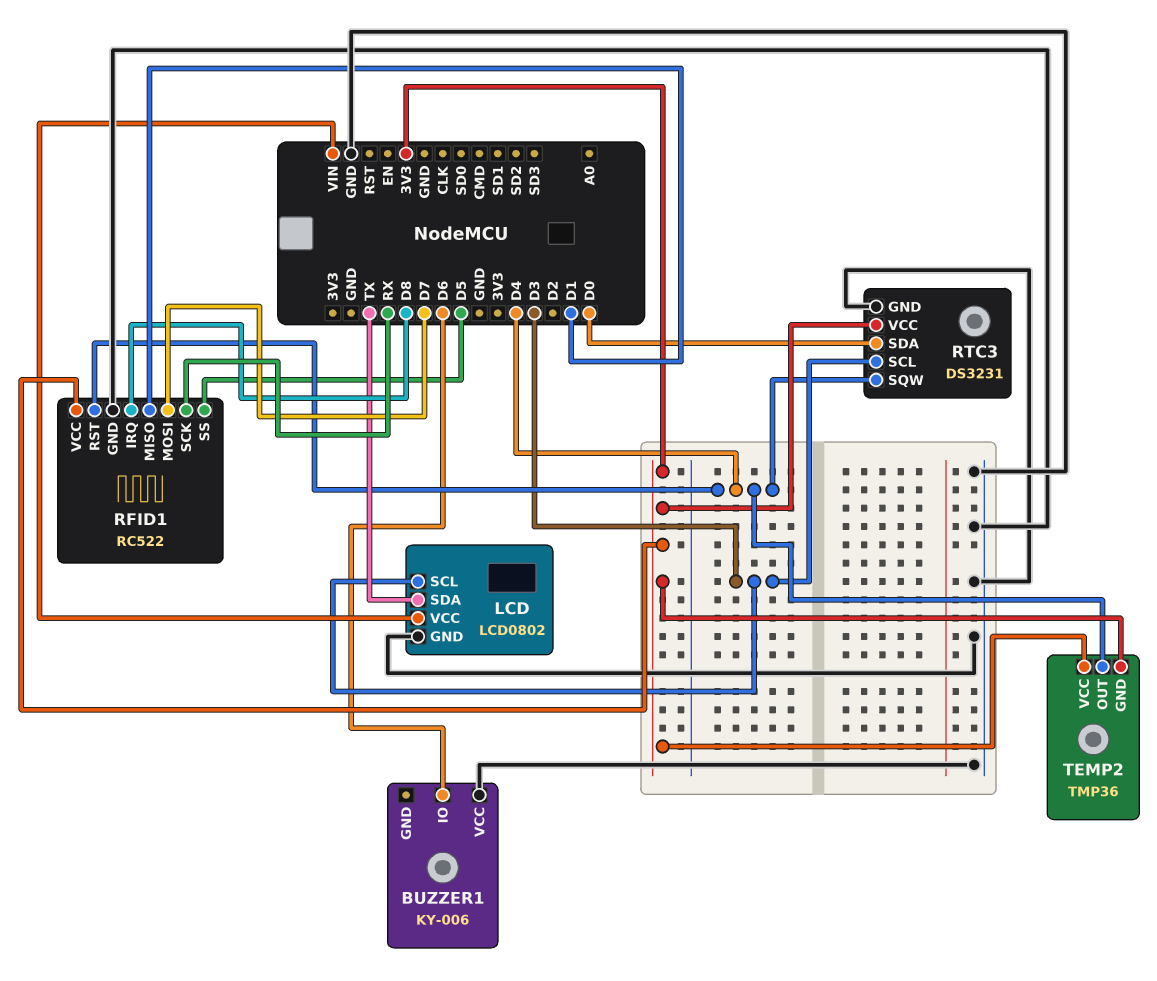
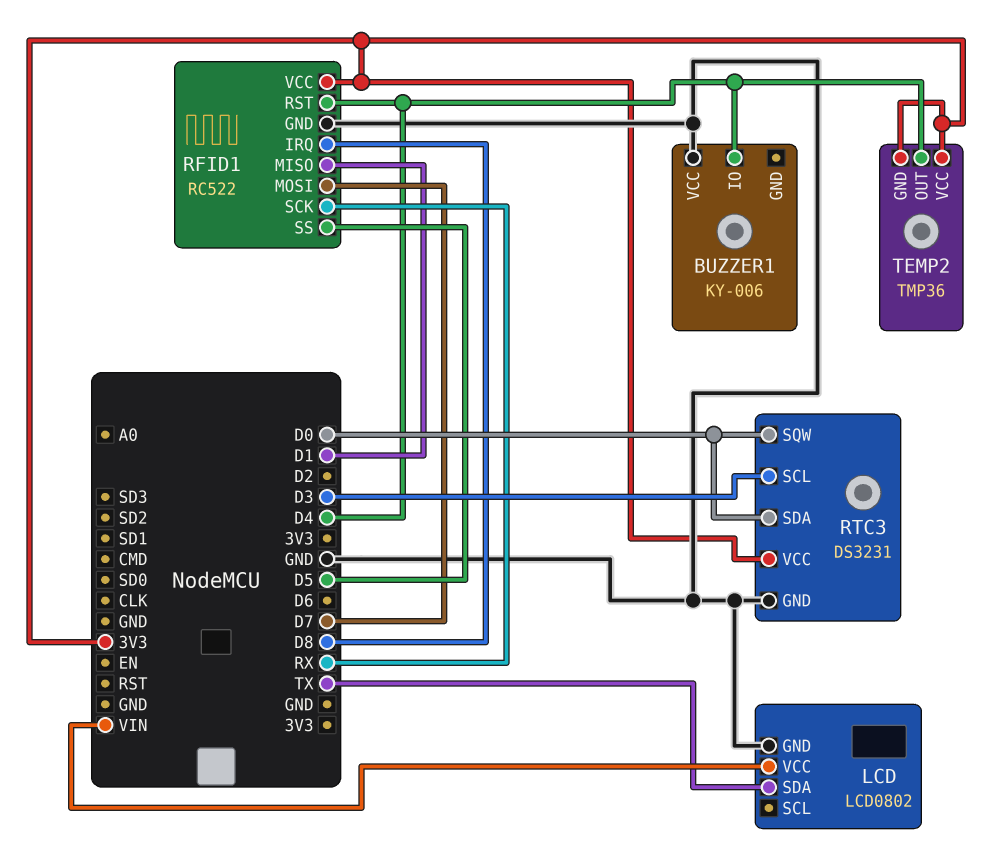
BUZZER1 pin IO: D6 -> D4
LCD pin SCL: D3 -> none
RTC3 pin SQW: D4 -> D0

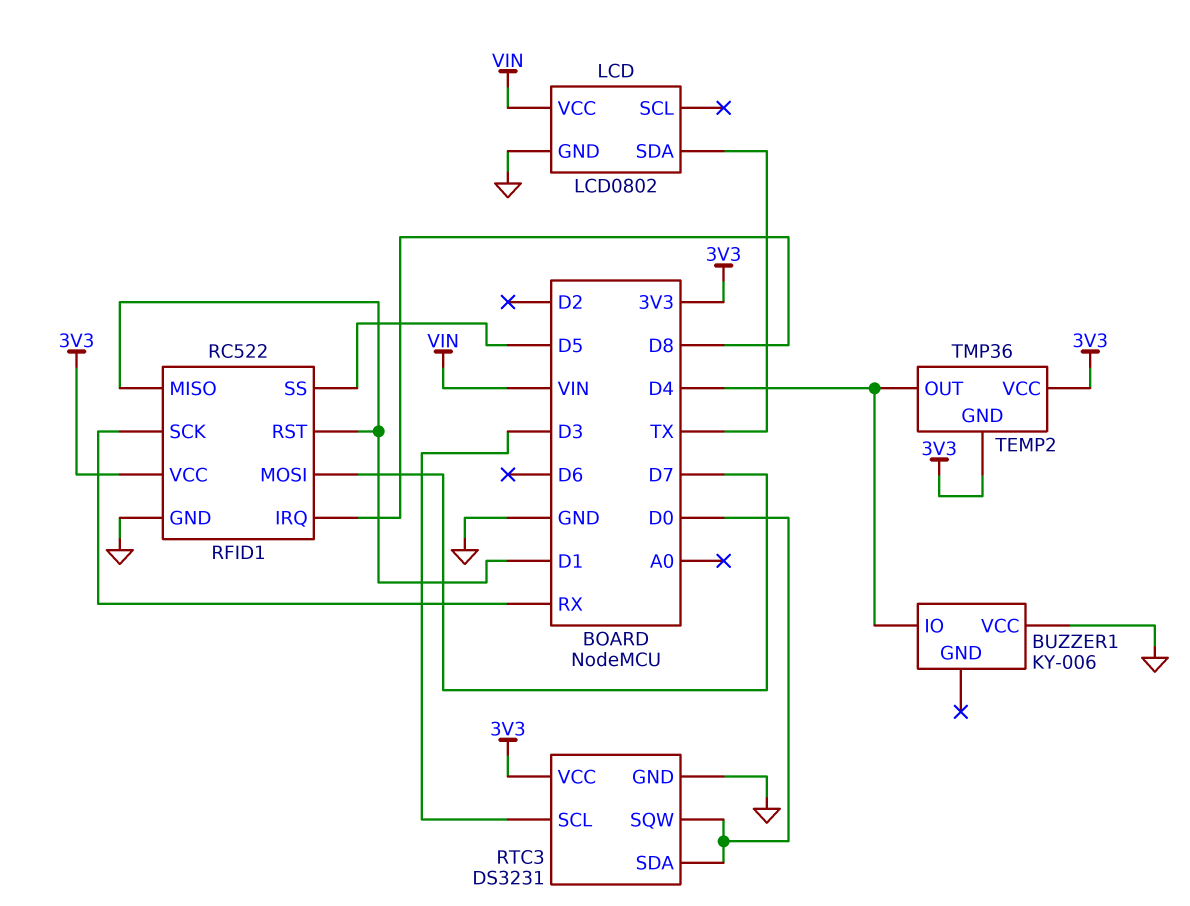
RFID1 pin RST: D4 -> D1

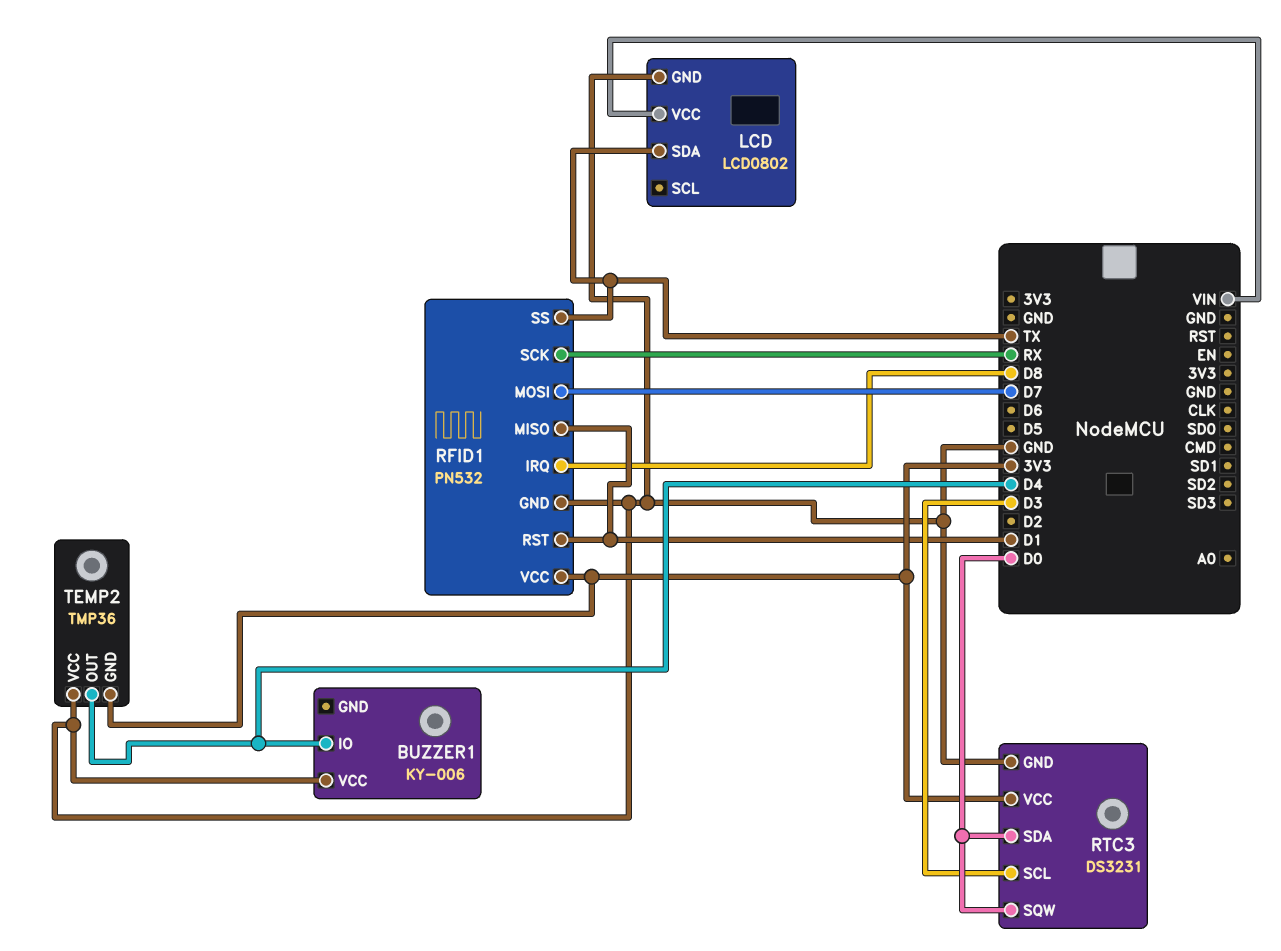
RFID1: RC522 -> PN532
RFID1 pin SS: D5 -> TX
TEMP2 pin VCC: 3V3 -> GND

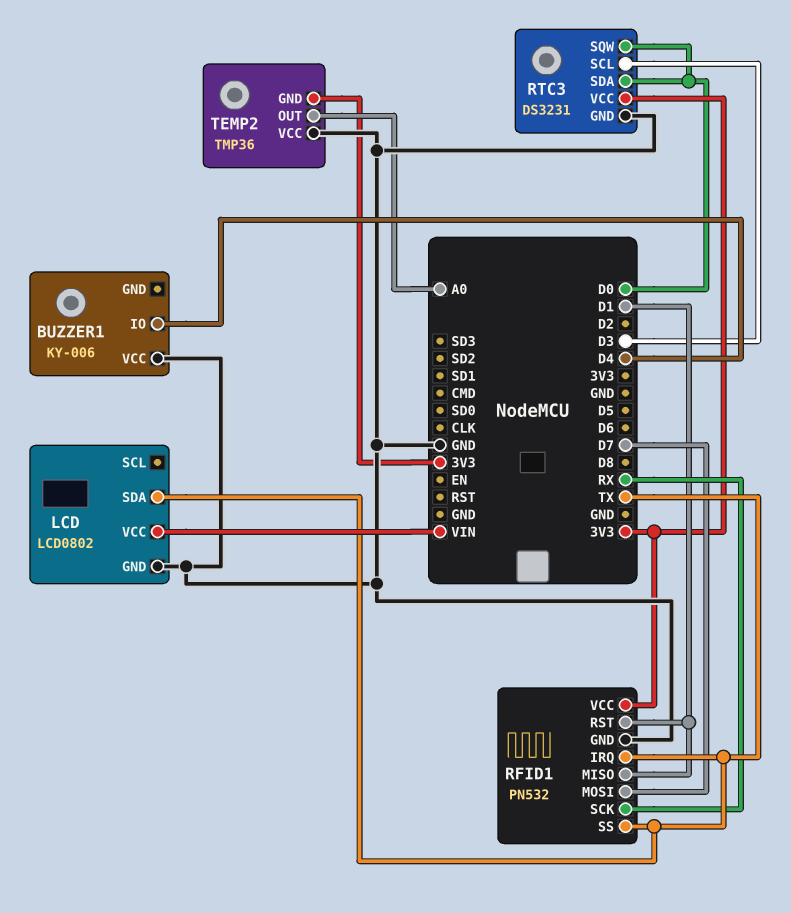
RFID1 pin IRQ: D8 -> TX
TEMP2 pin OUT: D4 -> A0

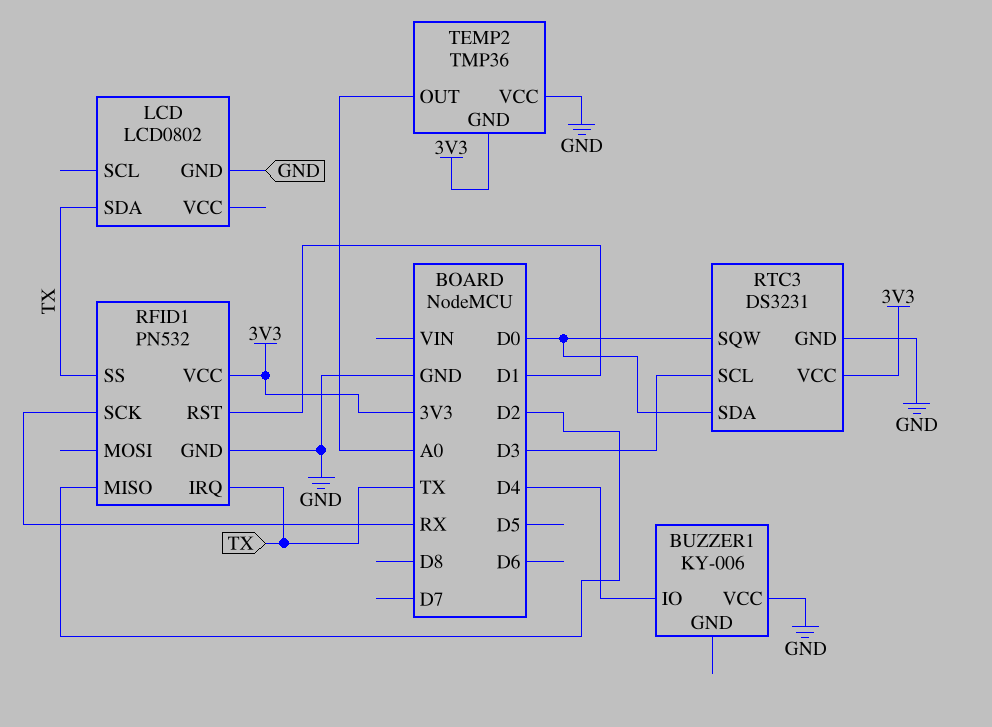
LCD pin VCC: VIN -> none
RFID1 pin MISO: D1 -> D2
RFID1 pin MOSI: D7 -> none

